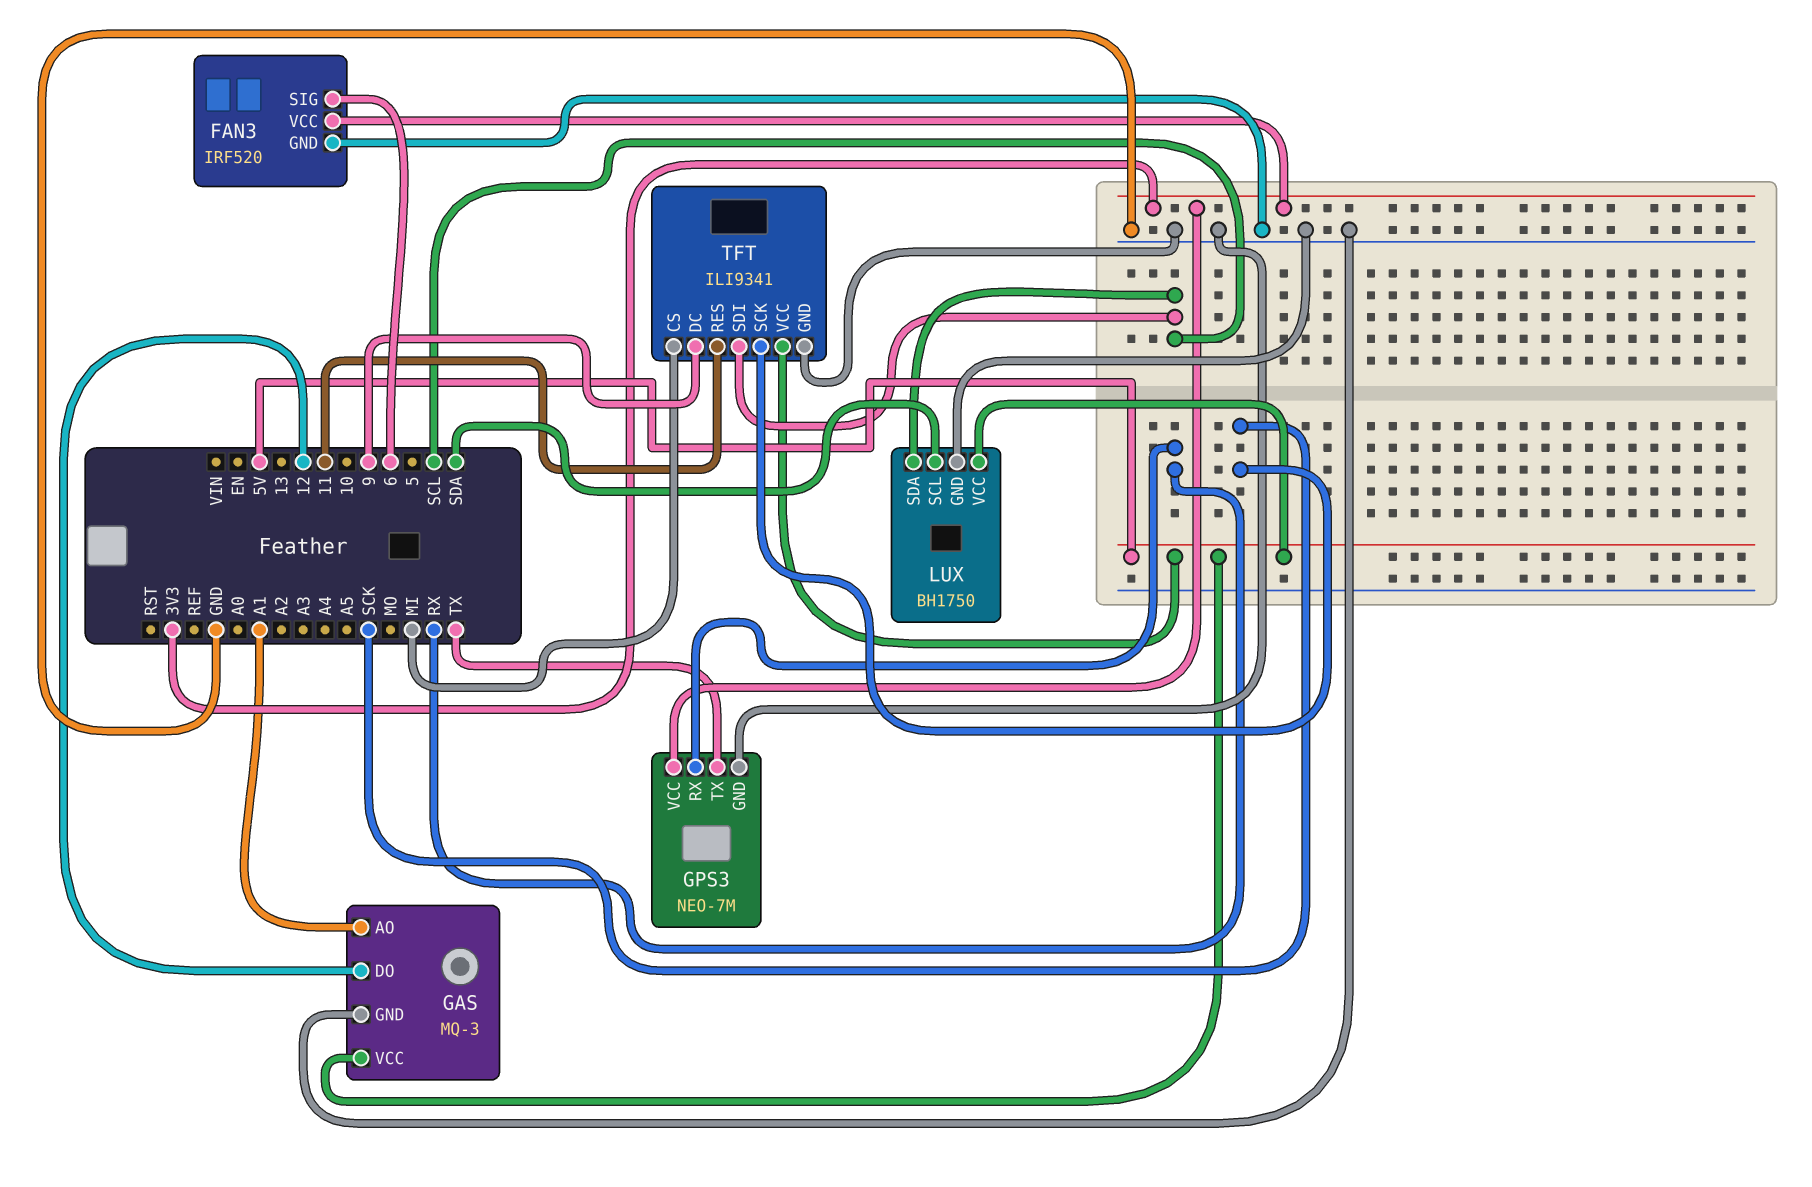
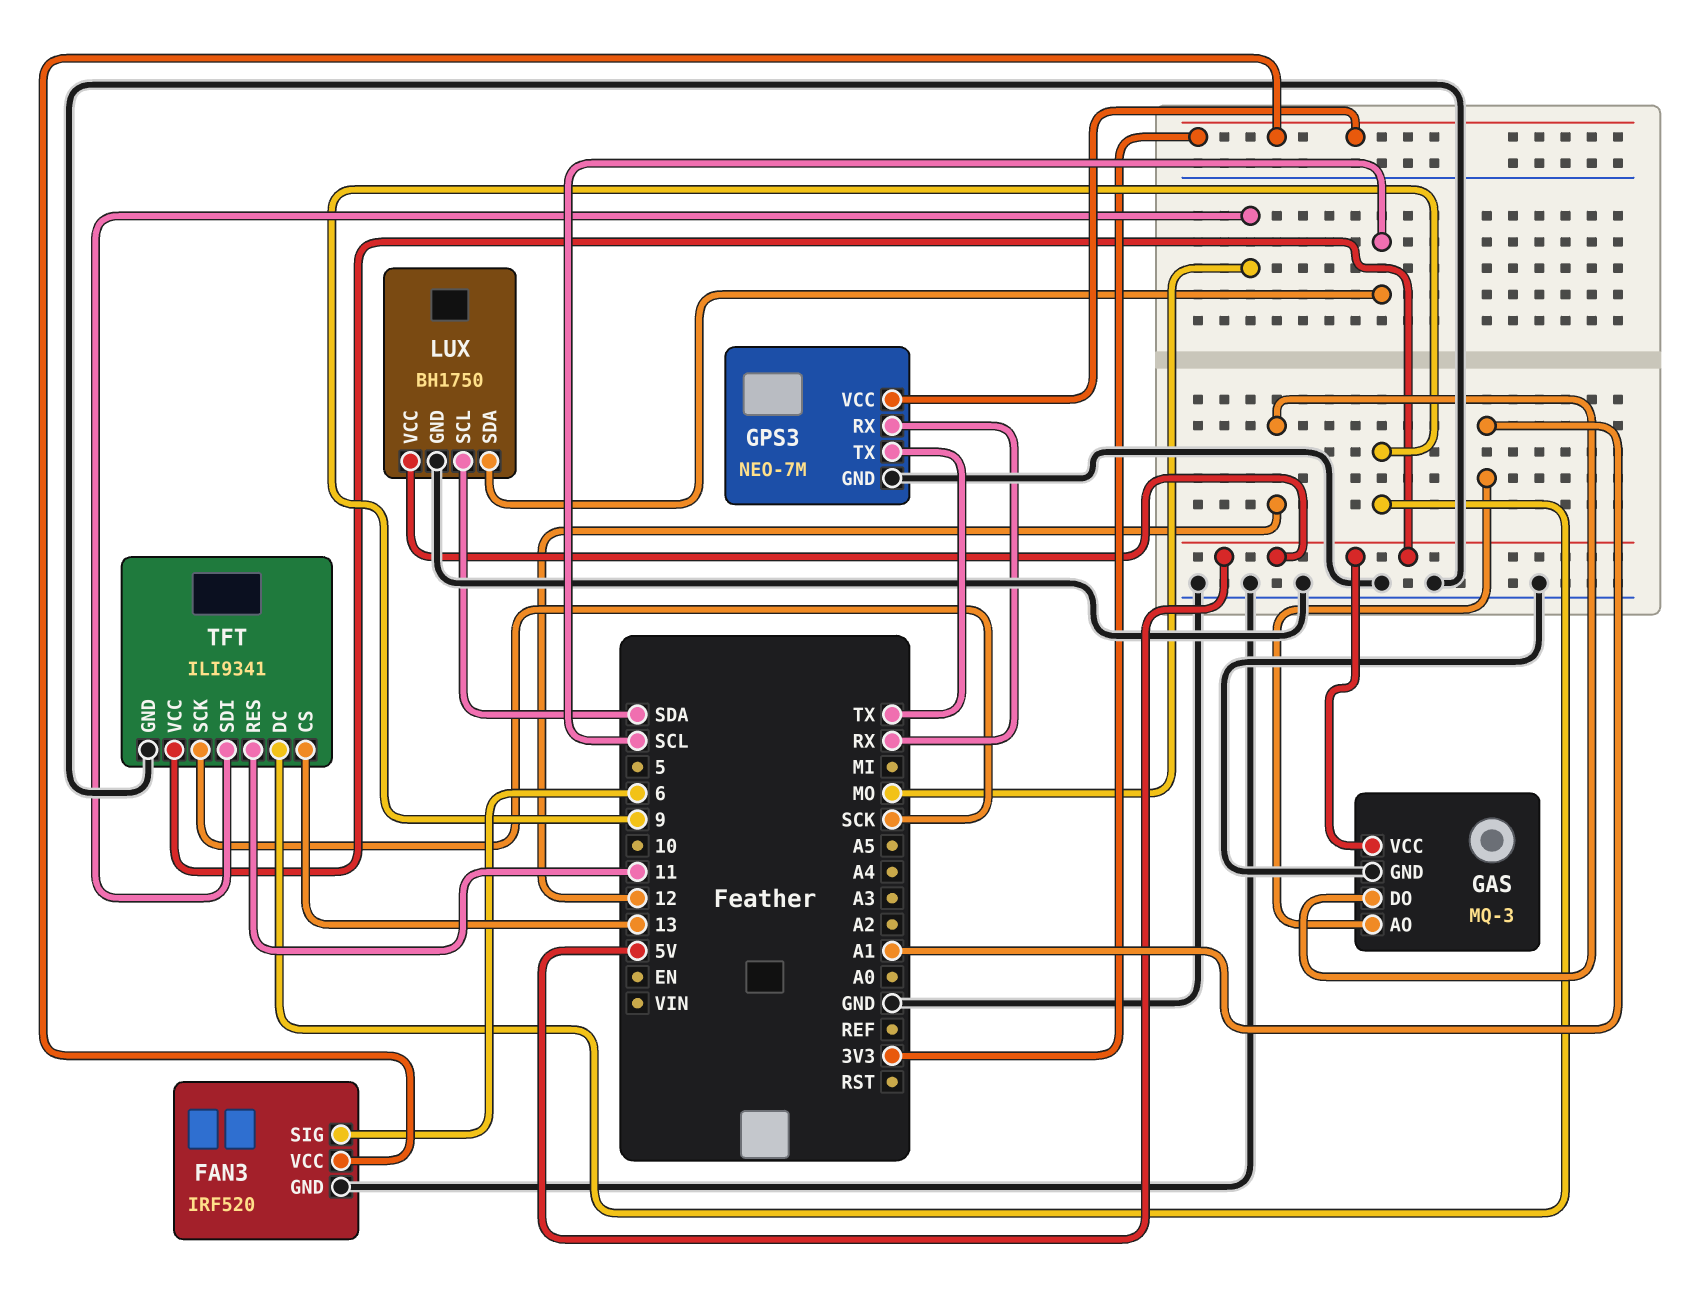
TFT pin CS: MI -> 13
TFT pin SDI: SCL -> MO

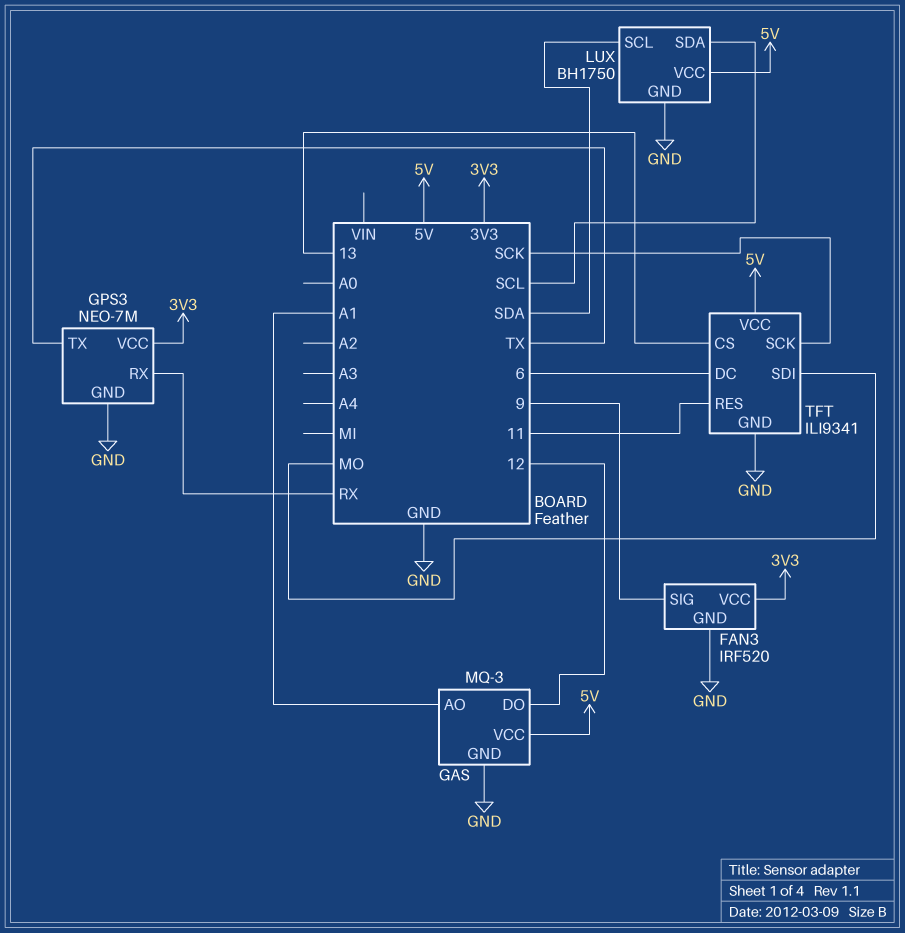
FAN3 pin SIG: 6 -> 9
TFT pin DC: 9 -> 6

